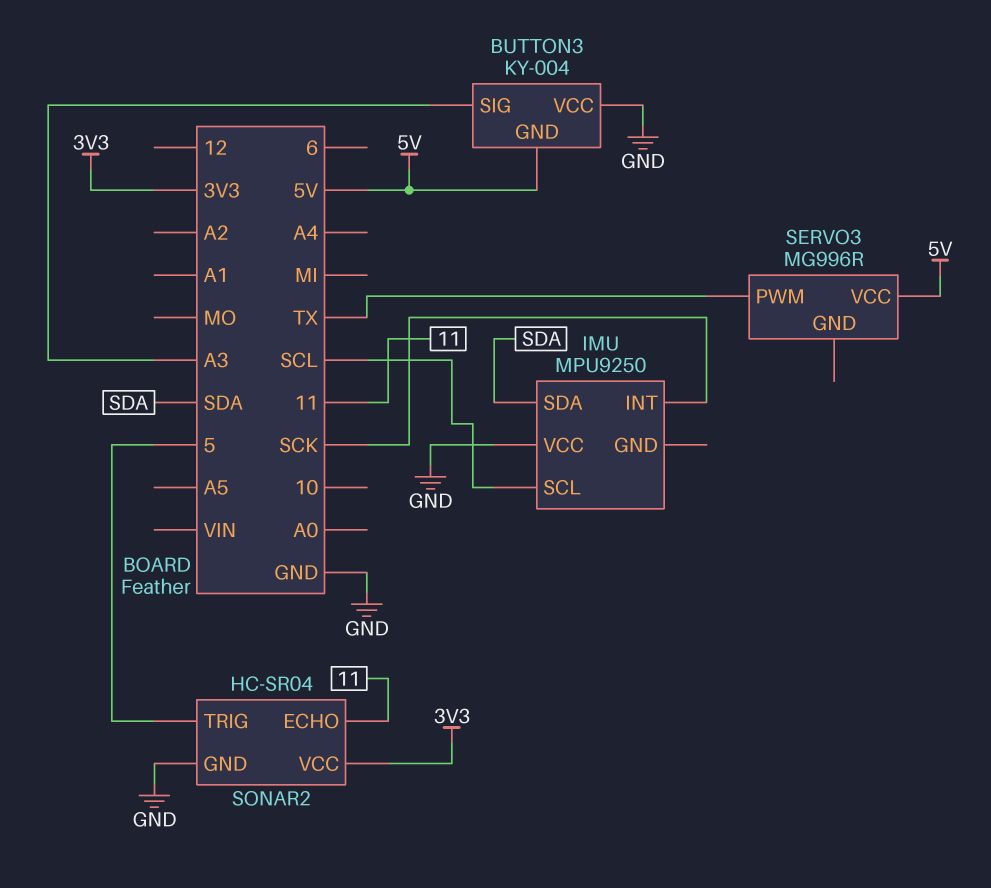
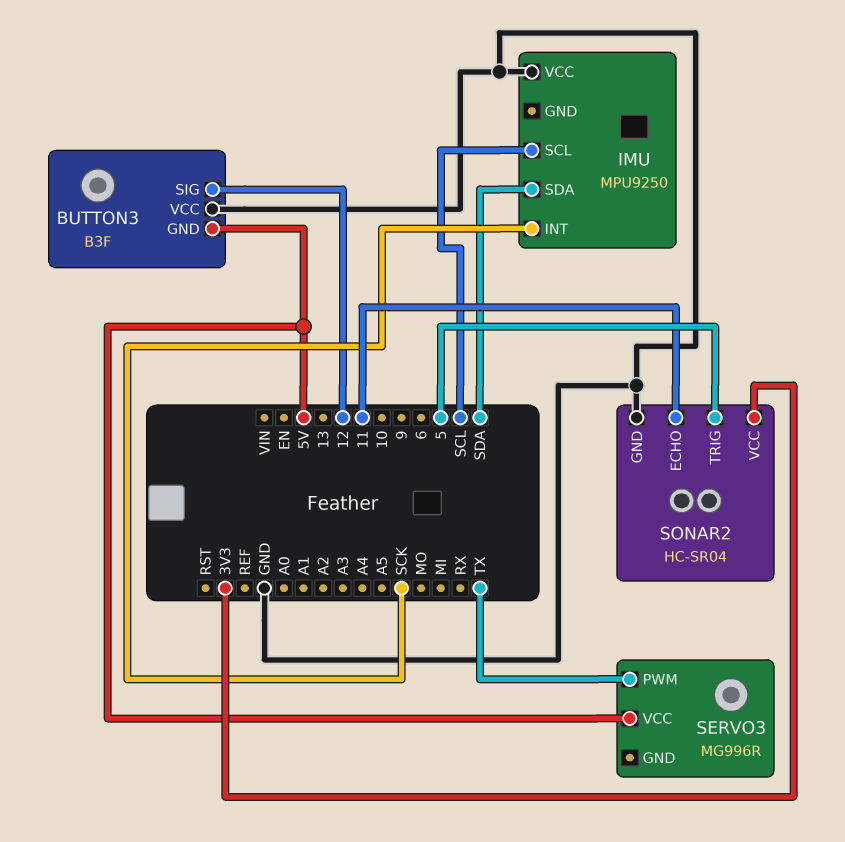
BUTTON3: KY-004 -> B3F
BUTTON3 pin SIG: A3 -> 12

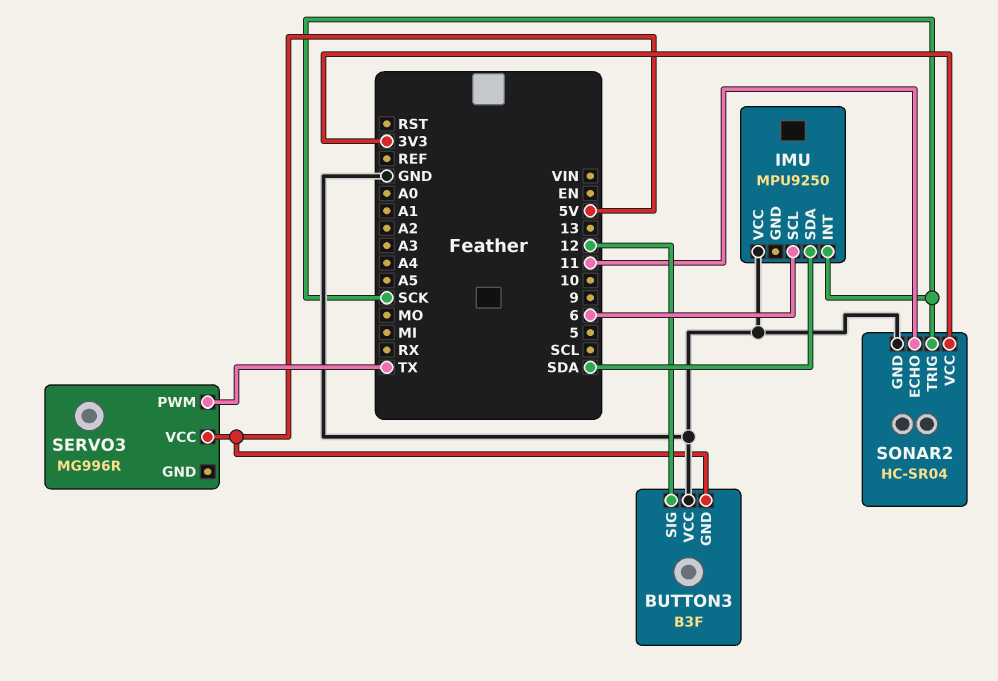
IMU pin SCL: SCL -> 6
SONAR2 pin TRIG: 5 -> SCK

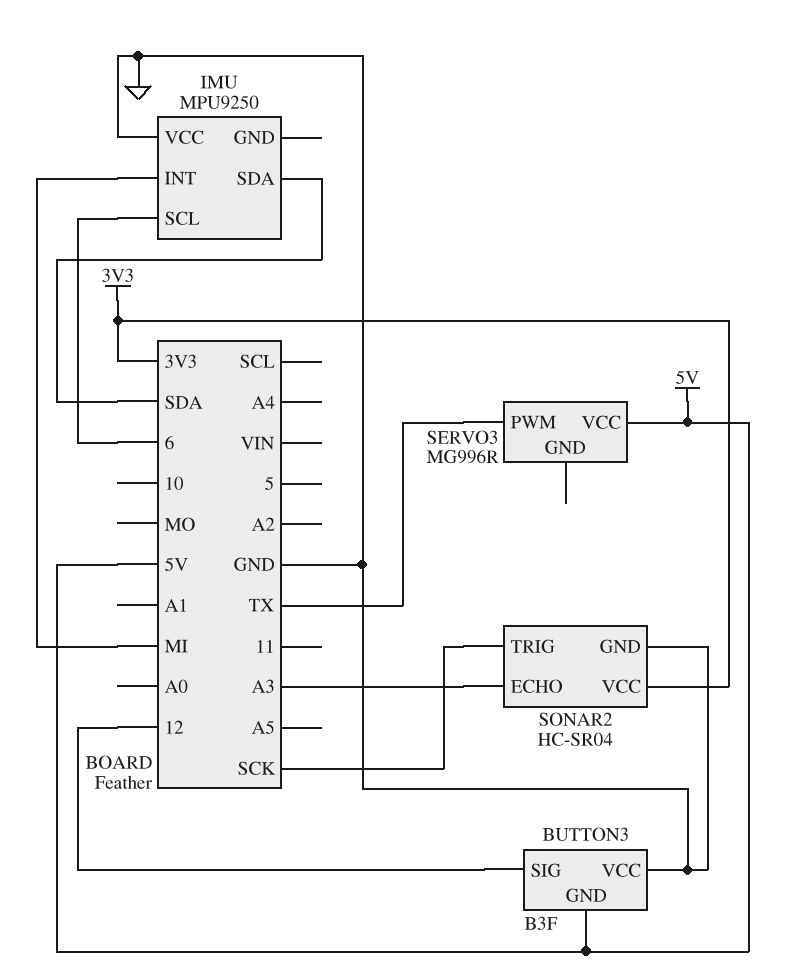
IMU pin INT: SCK -> MI
SONAR2 pin ECHO: 11 -> A3

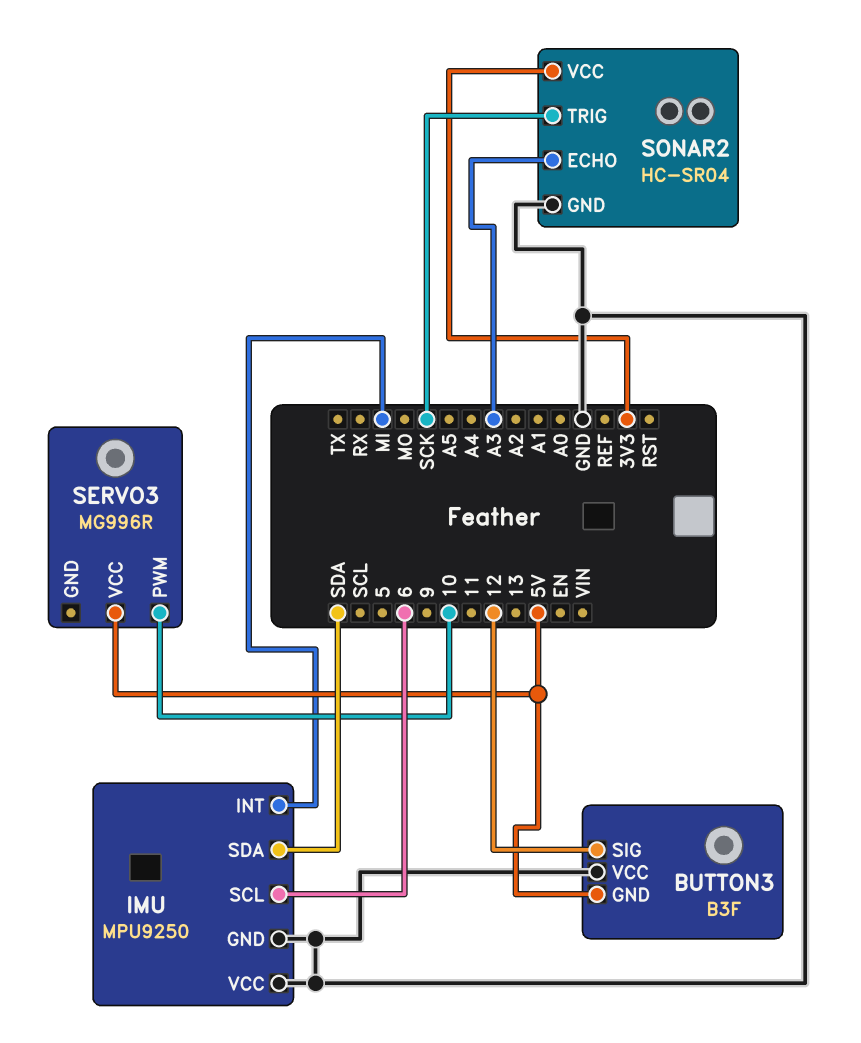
IMU pin GND: none -> GND
SERVO3 pin PWM: TX -> 10

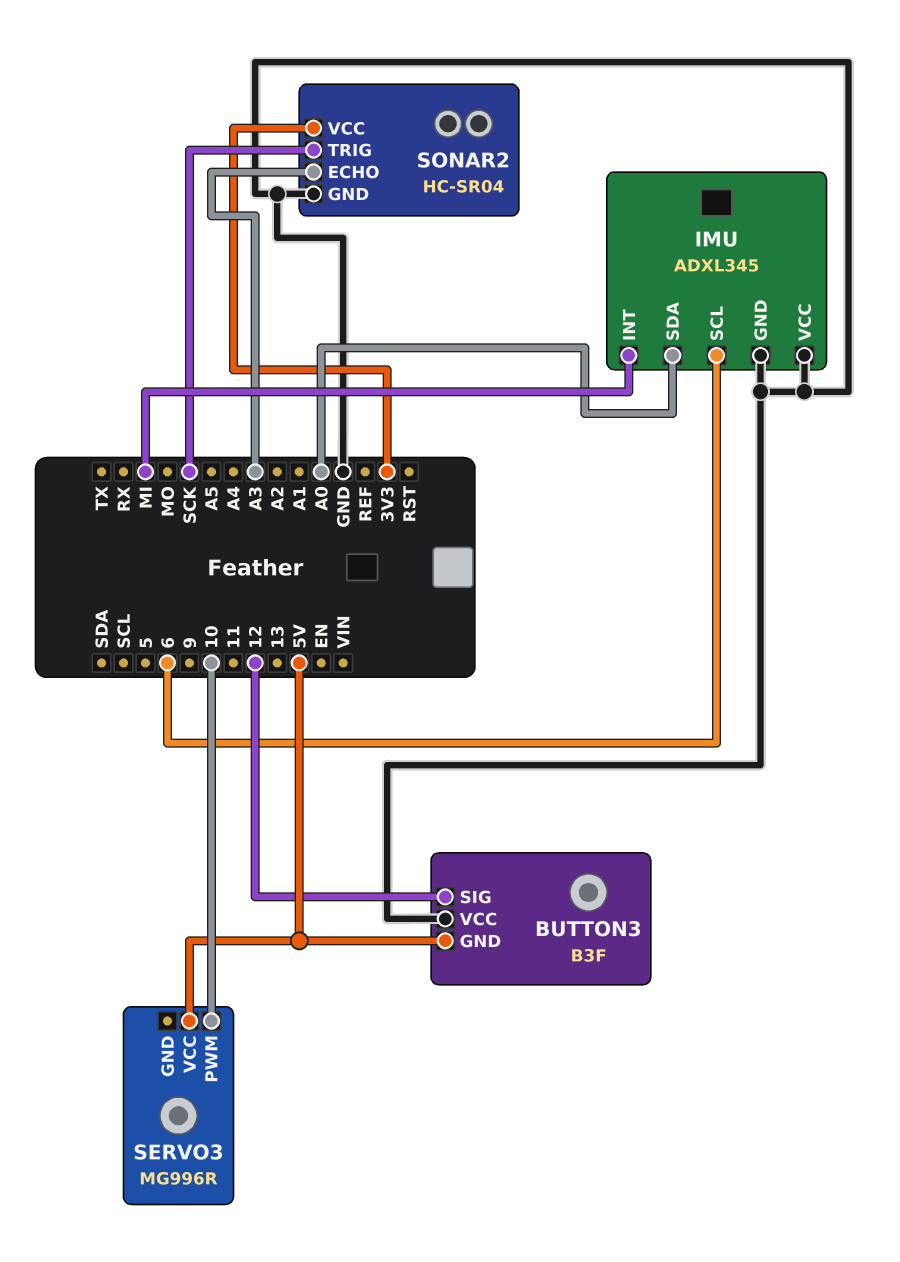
IMU: MPU9250 -> ADXL345
IMU pin SDA: SDA -> A0

